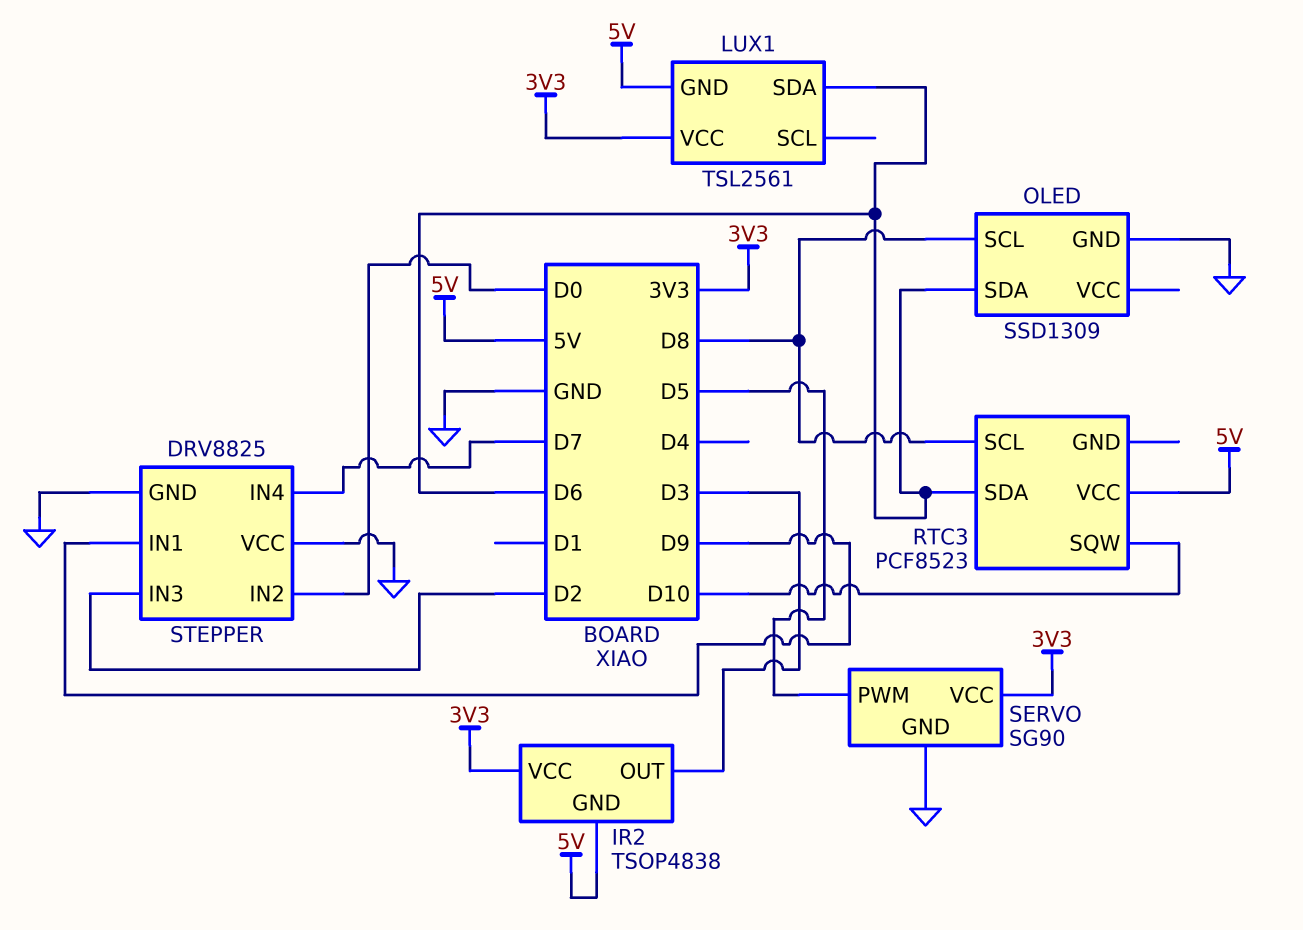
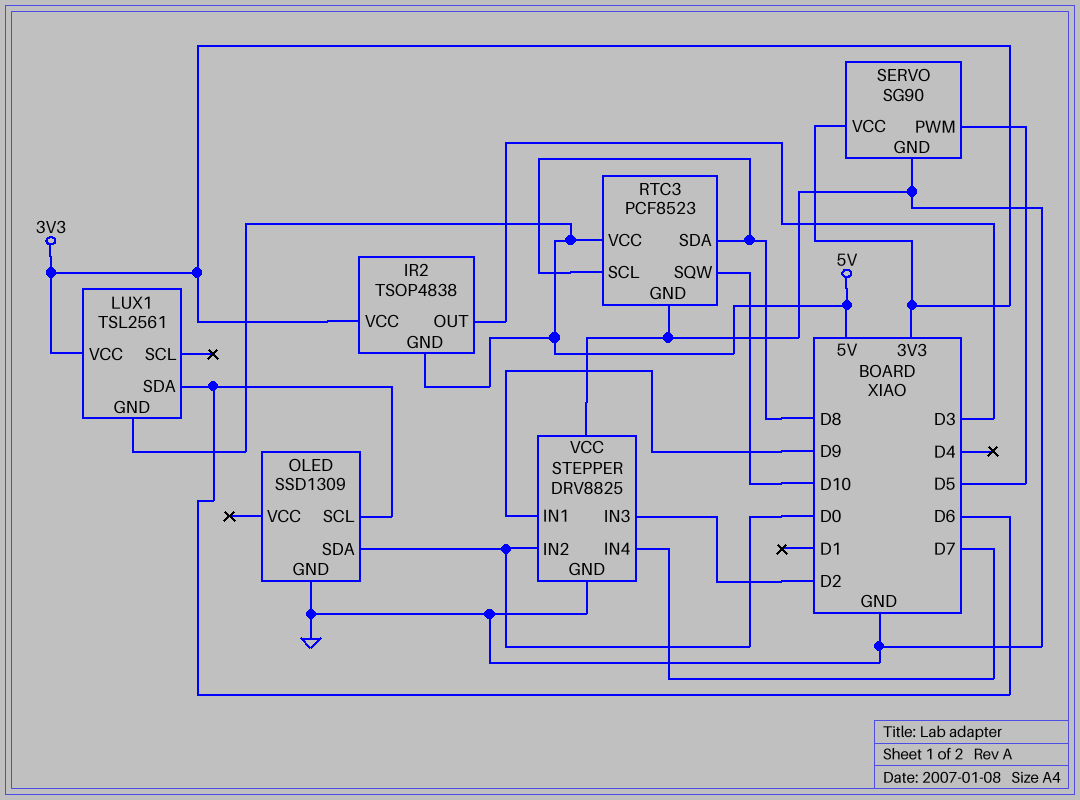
OLED pin SCL: D8 -> D6
OLED pin SDA: D6 -> D0
RTC3 pin GND: none -> GND
RTC3 pin SDA: D6 -> D8

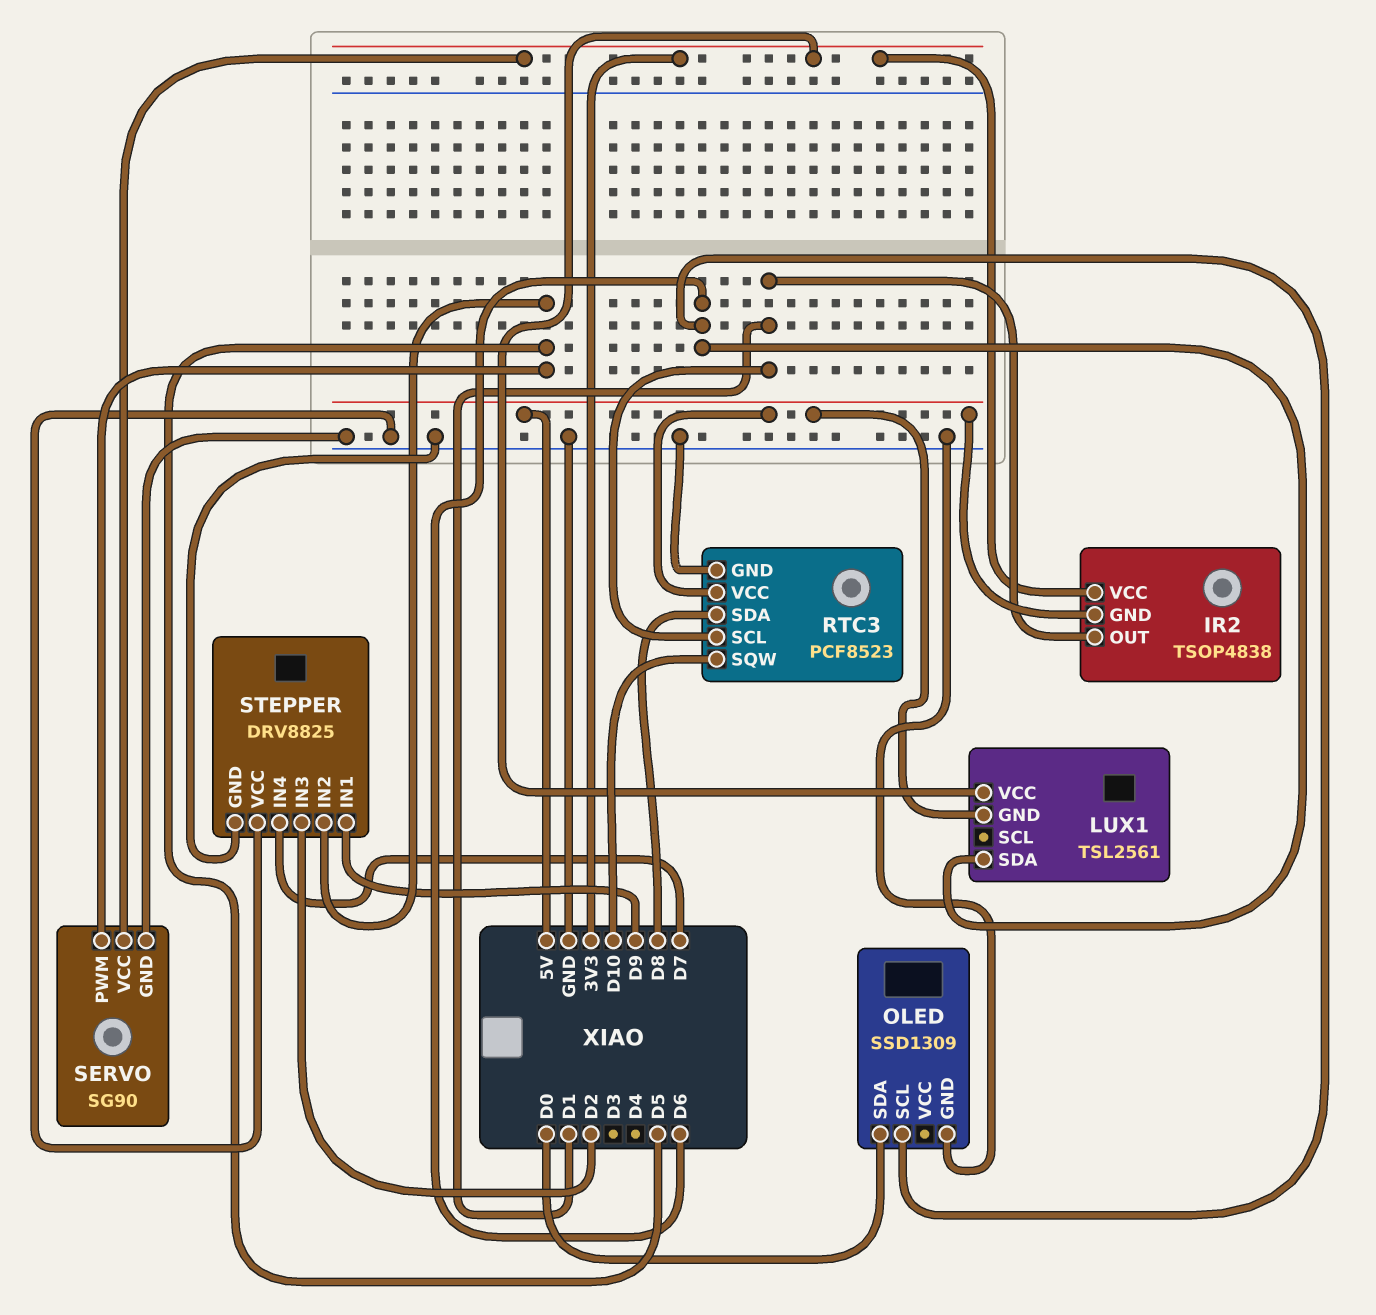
IR2 pin OUT: D3 -> D1
RTC3 pin SCL: D8 -> D1
STEPPER pin IN2: D0 -> D5

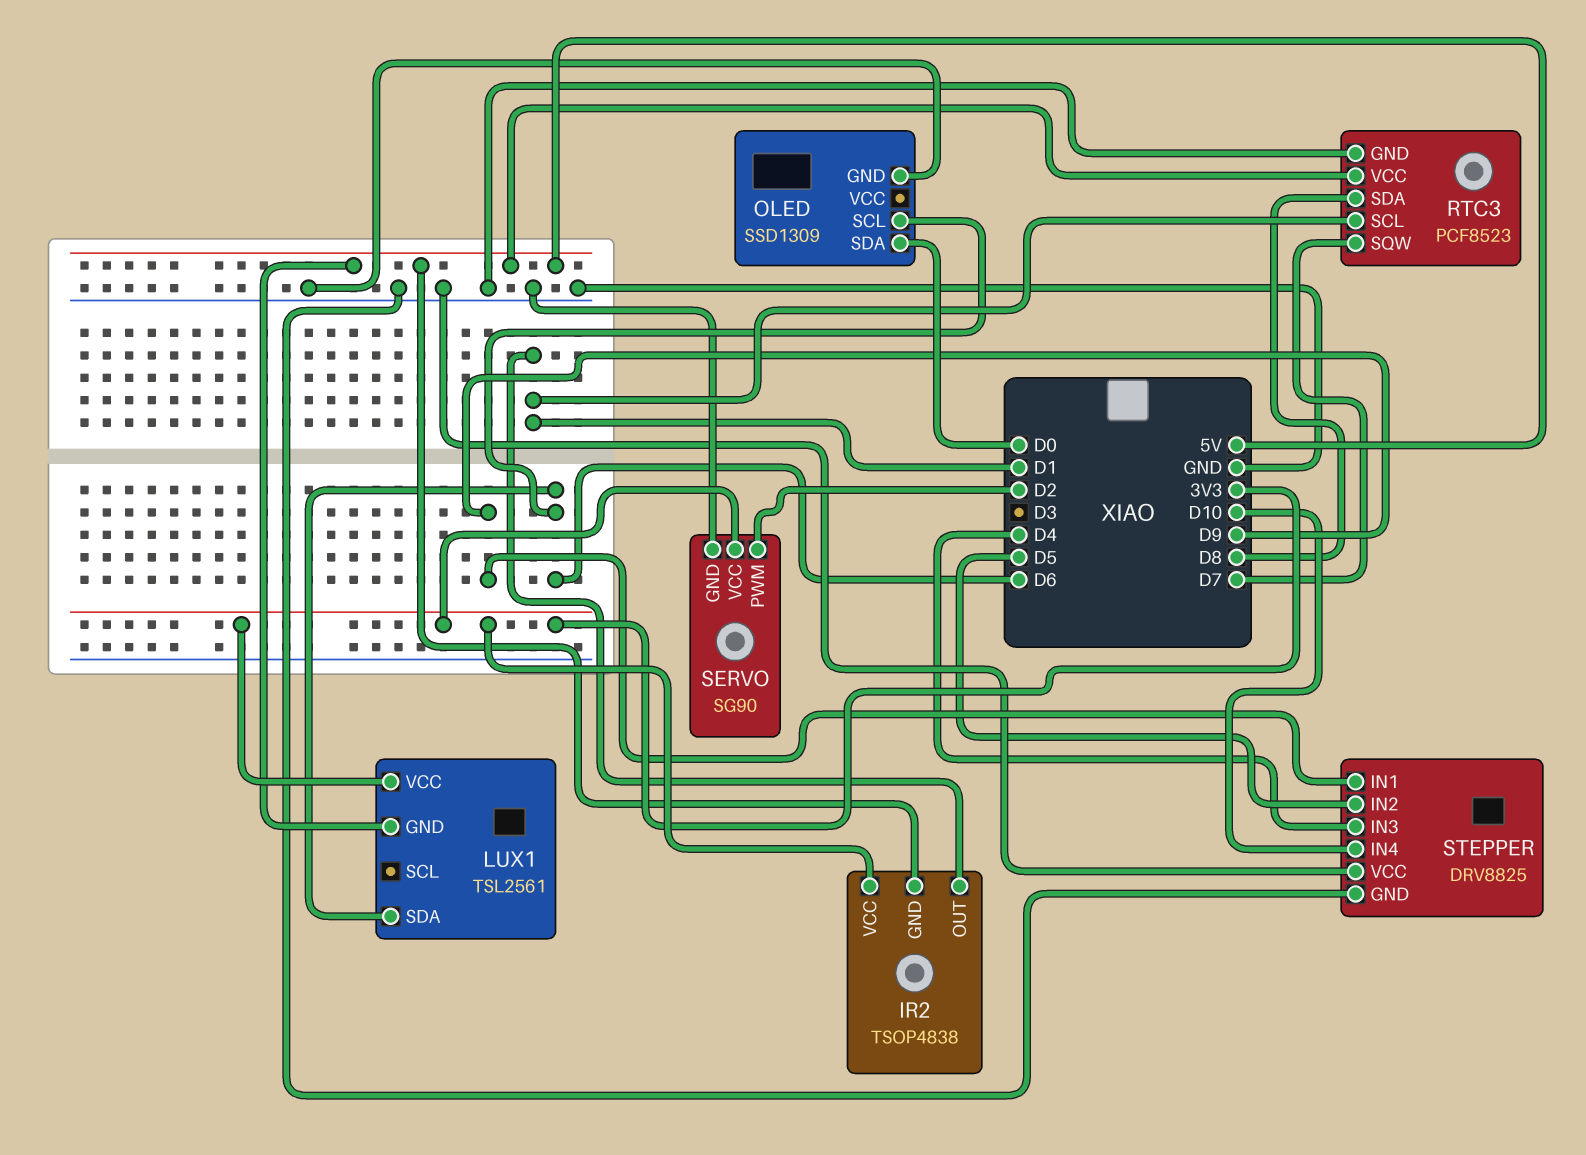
RTC3 pin SQW: D10 -> D7
SERVO pin PWM: D5 -> D2
STEPPER pin IN3: D2 -> D4
STEPPER pin IN4: D7 -> D10

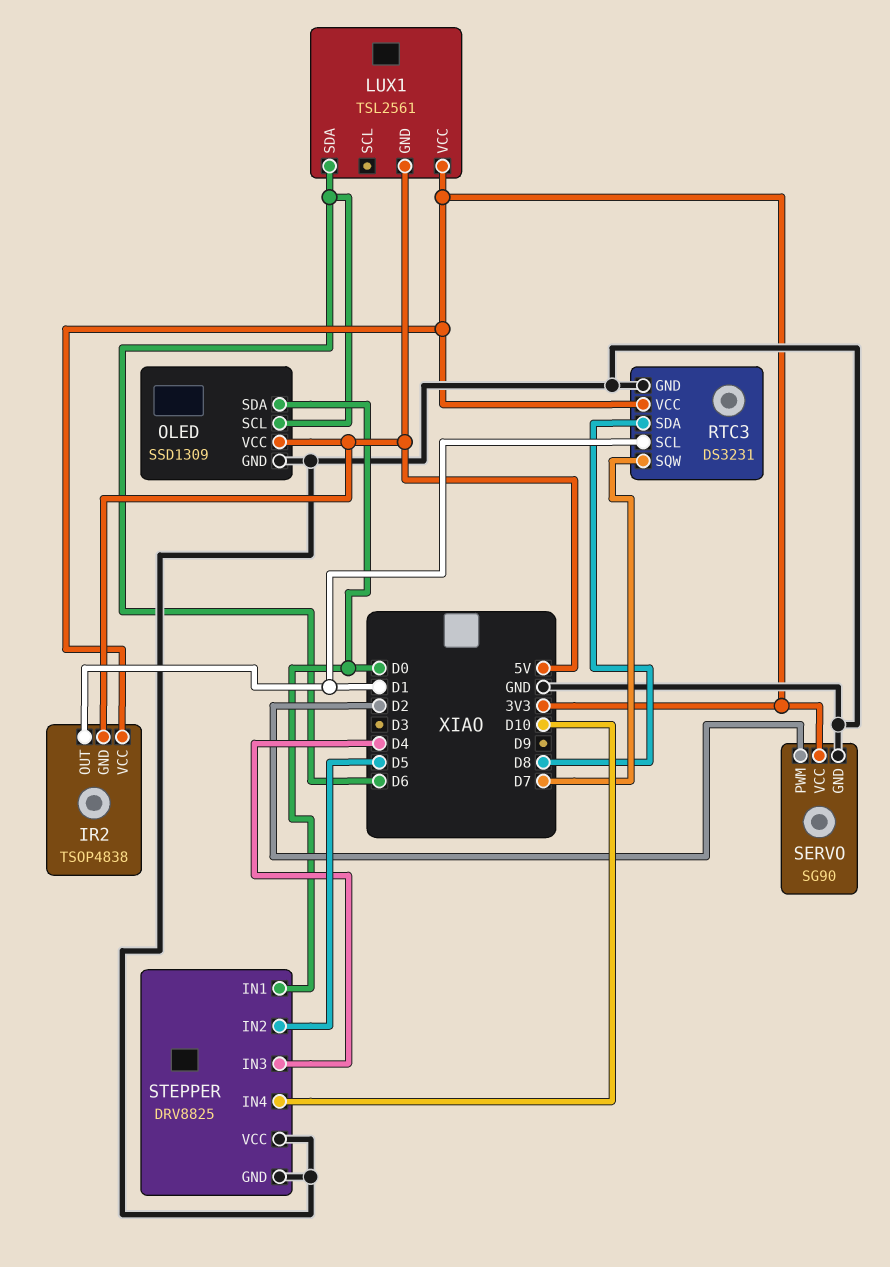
OLED pin VCC: none -> 5V
RTC3: PCF8523 -> DS3231
RTC3 pin VCC: 5V -> 3V3
STEPPER pin IN1: D9 -> D0

